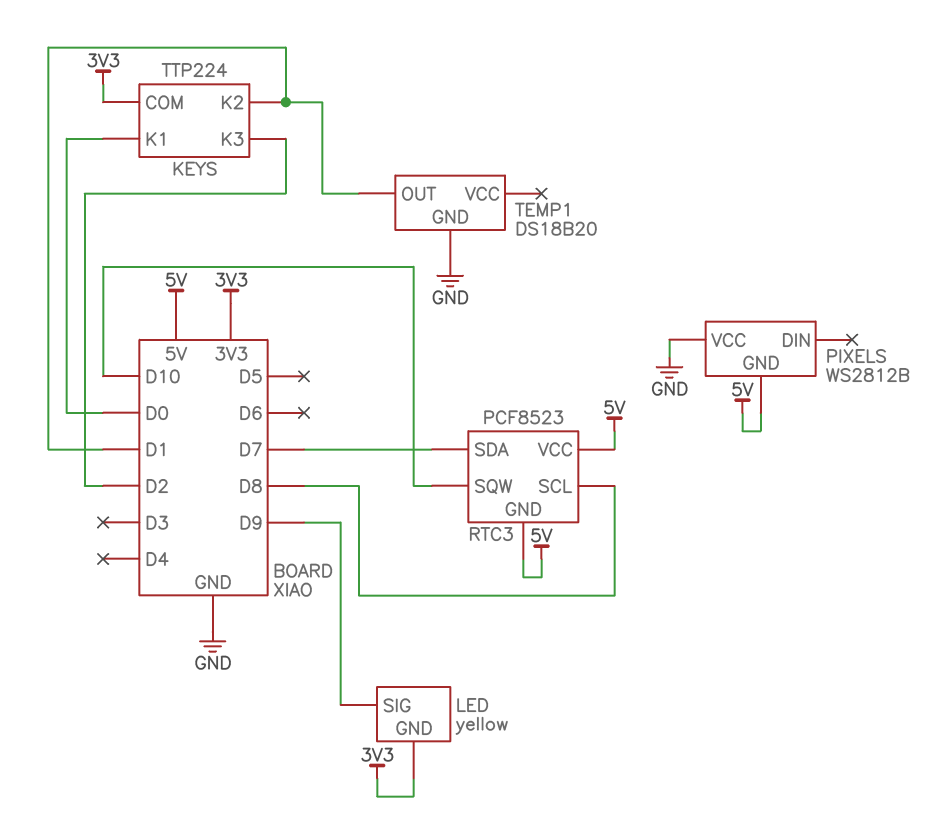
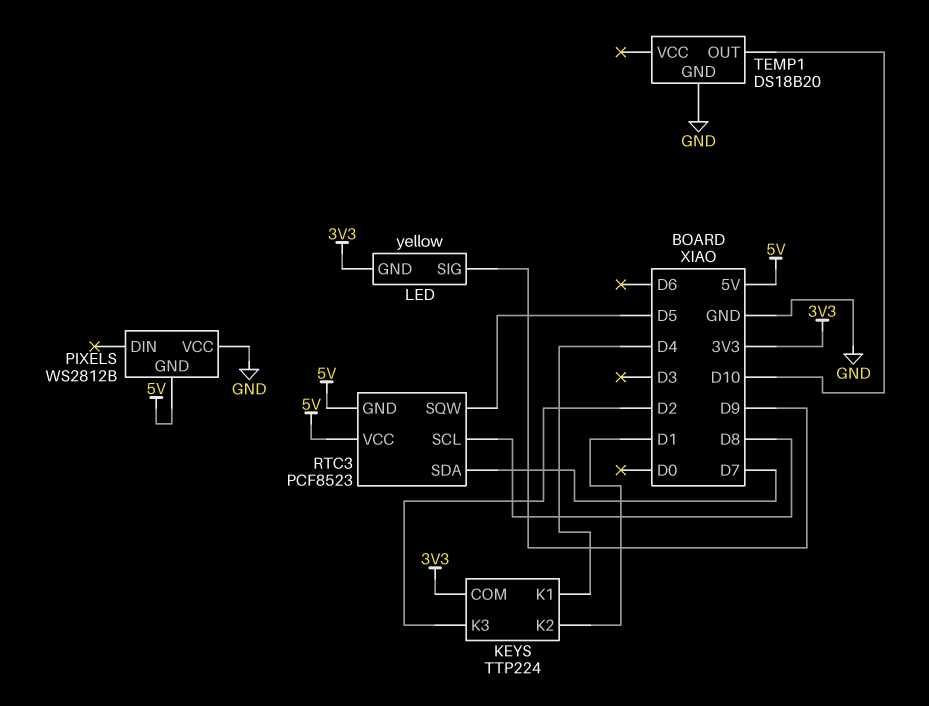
KEYS pin K1: D0 -> D4
RTC3 pin SQW: D10 -> D5
TEMP1 pin OUT: D1 -> D10

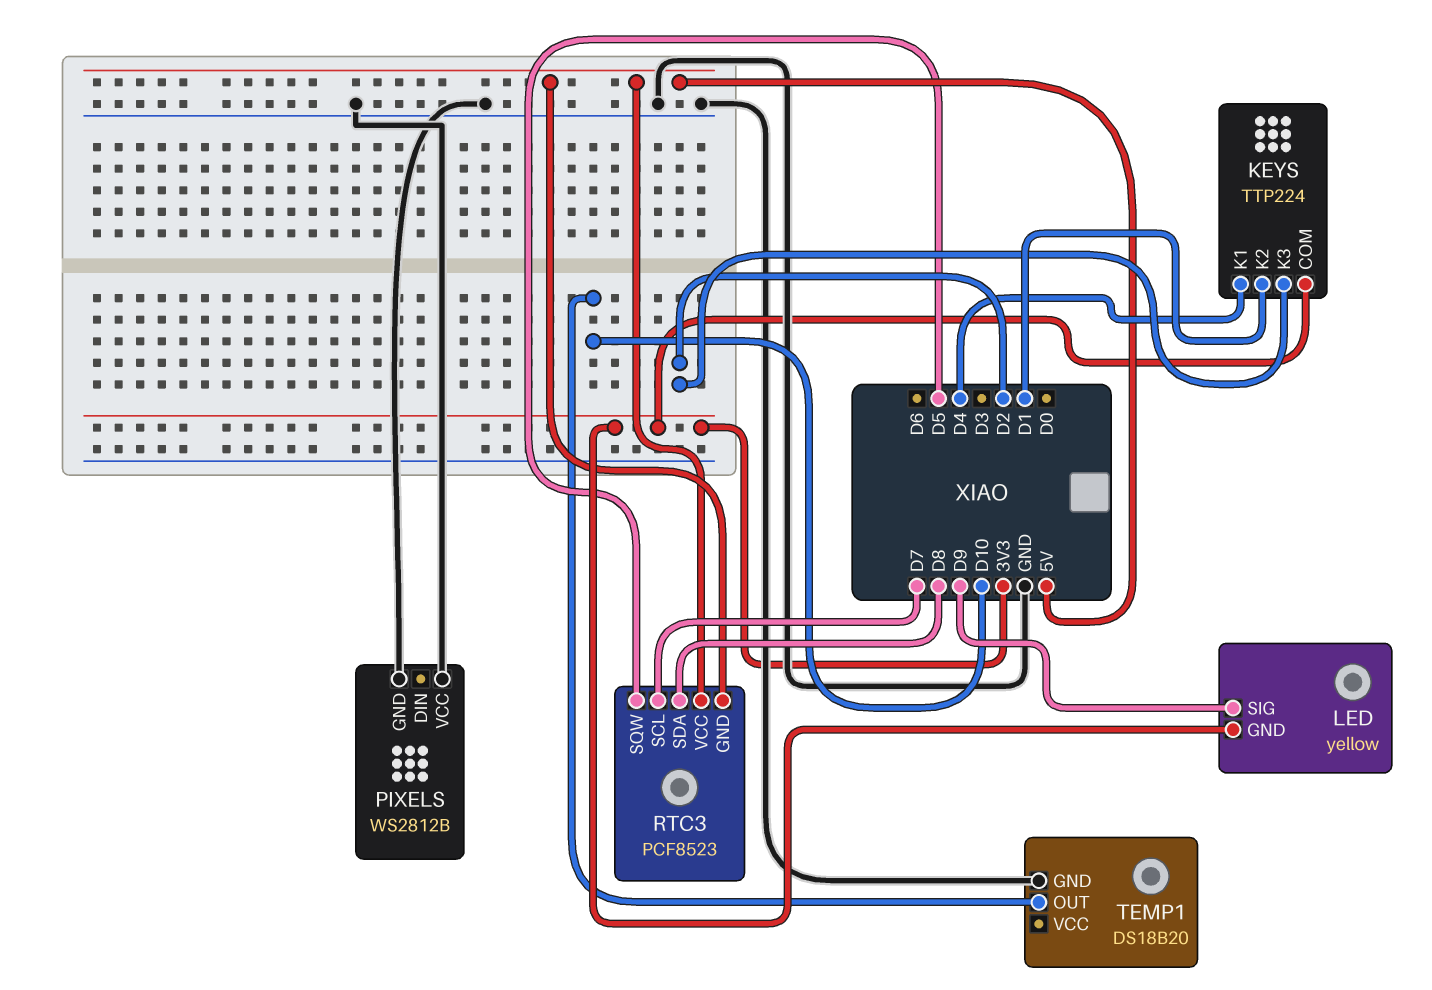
PIXELS pin GND: 5V -> GND
RTC3 pin SCL: D8 -> D7
RTC3 pin SDA: D7 -> D8

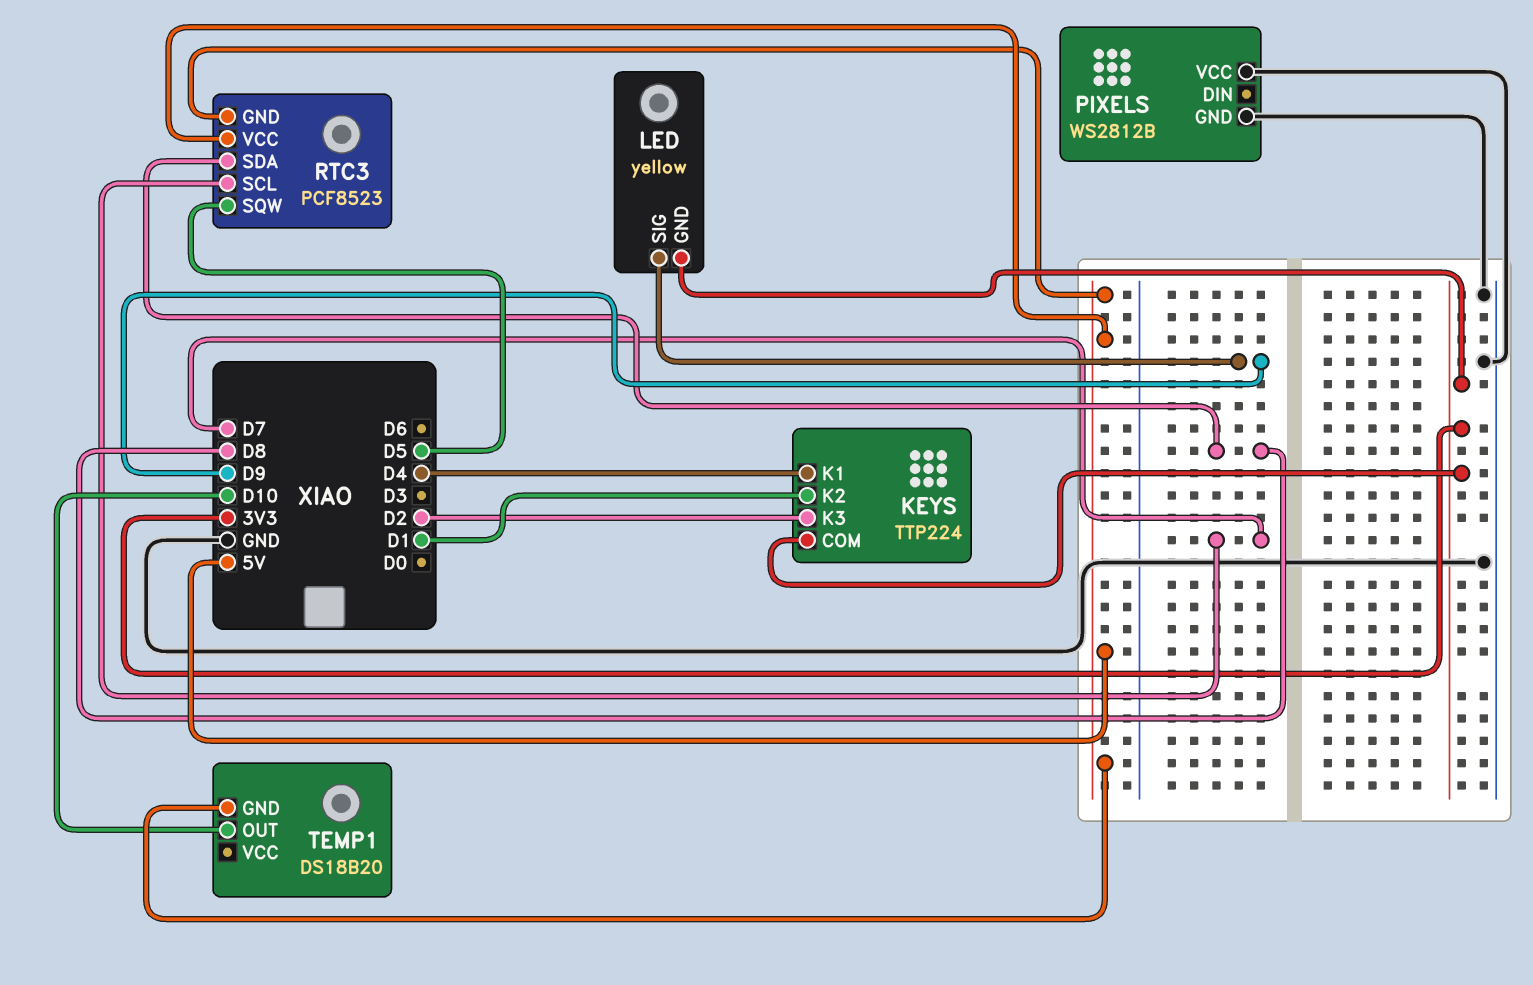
TEMP1 pin GND: GND -> 5V

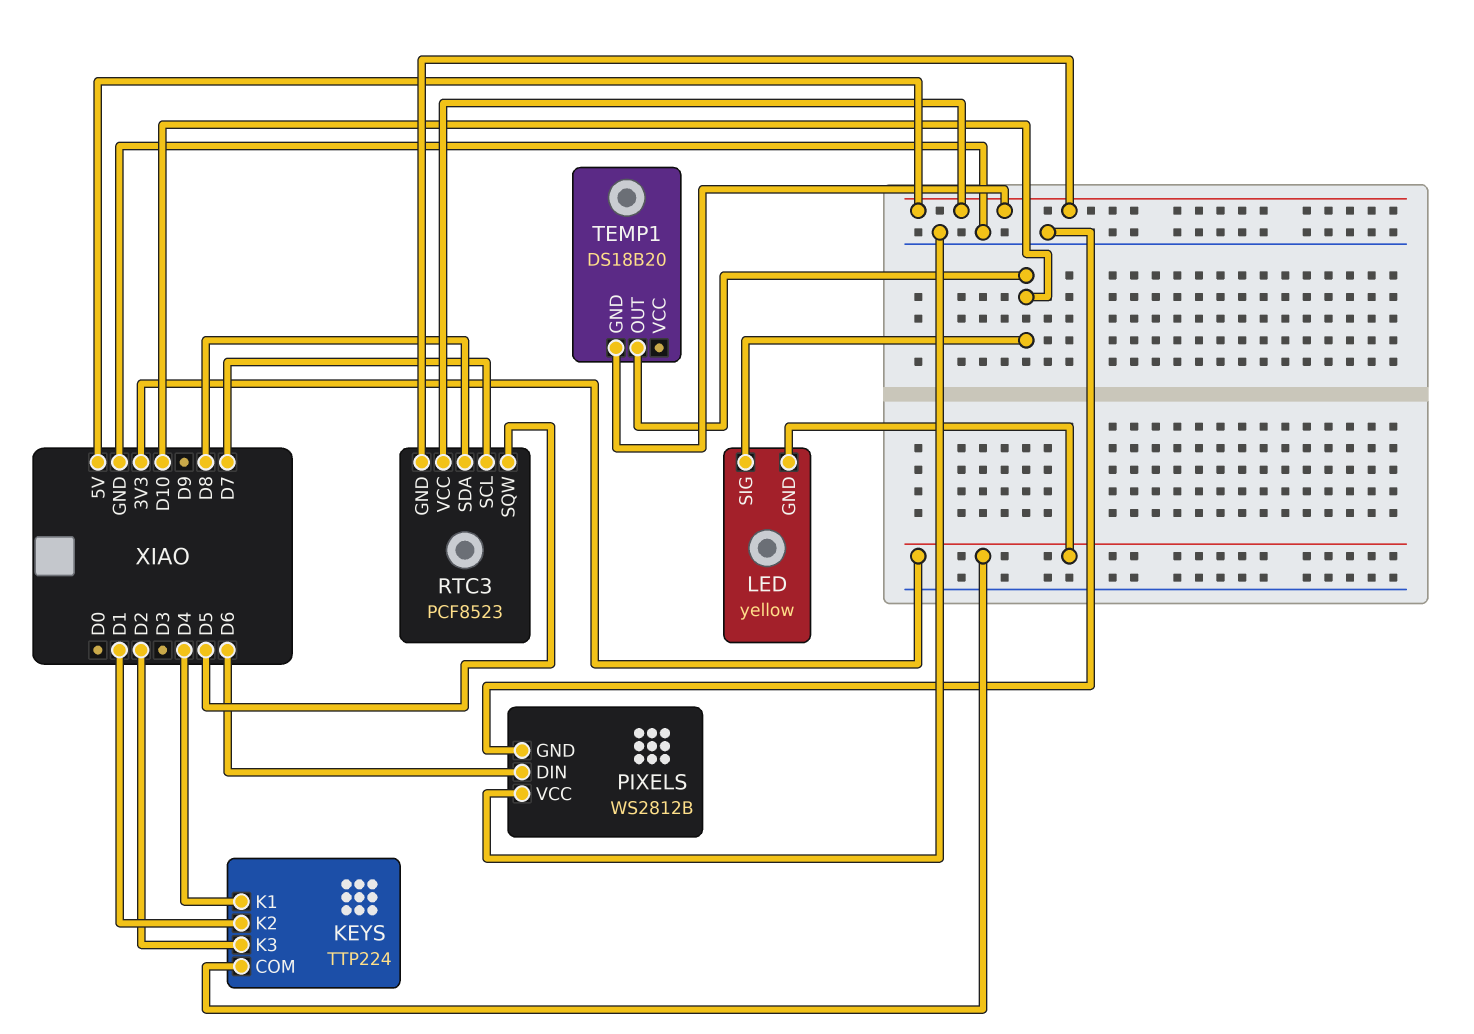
LED pin SIG: D9 -> D10
PIXELS pin DIN: none -> D6

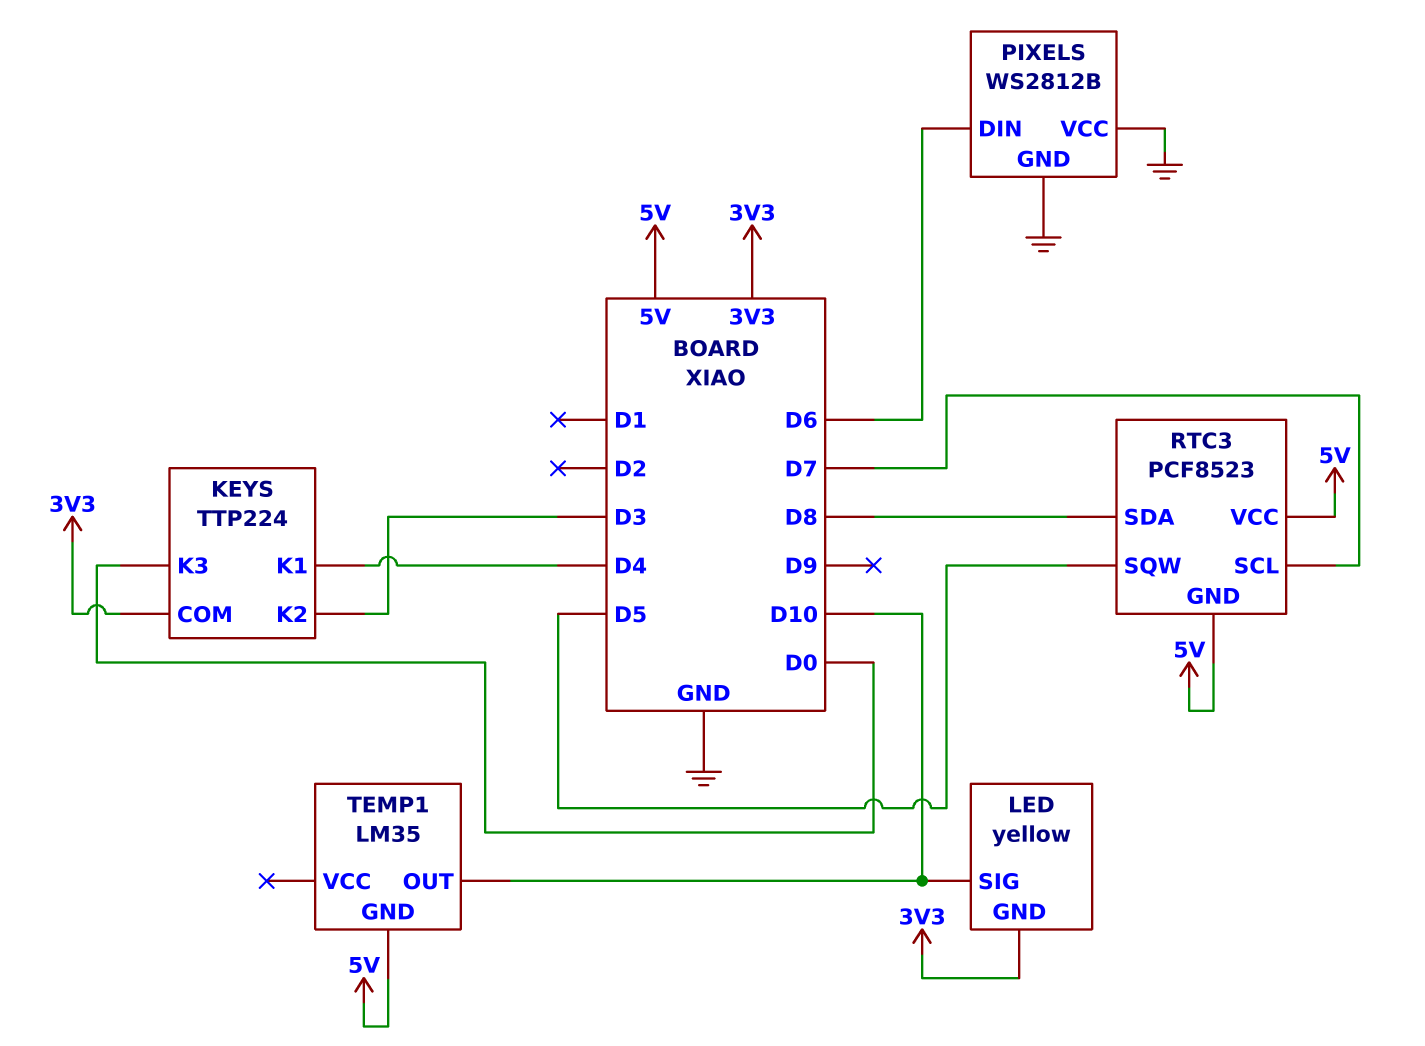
KEYS pin K2: D1 -> D3
KEYS pin K3: D2 -> D0
TEMP1: DS18B20 -> LM35

